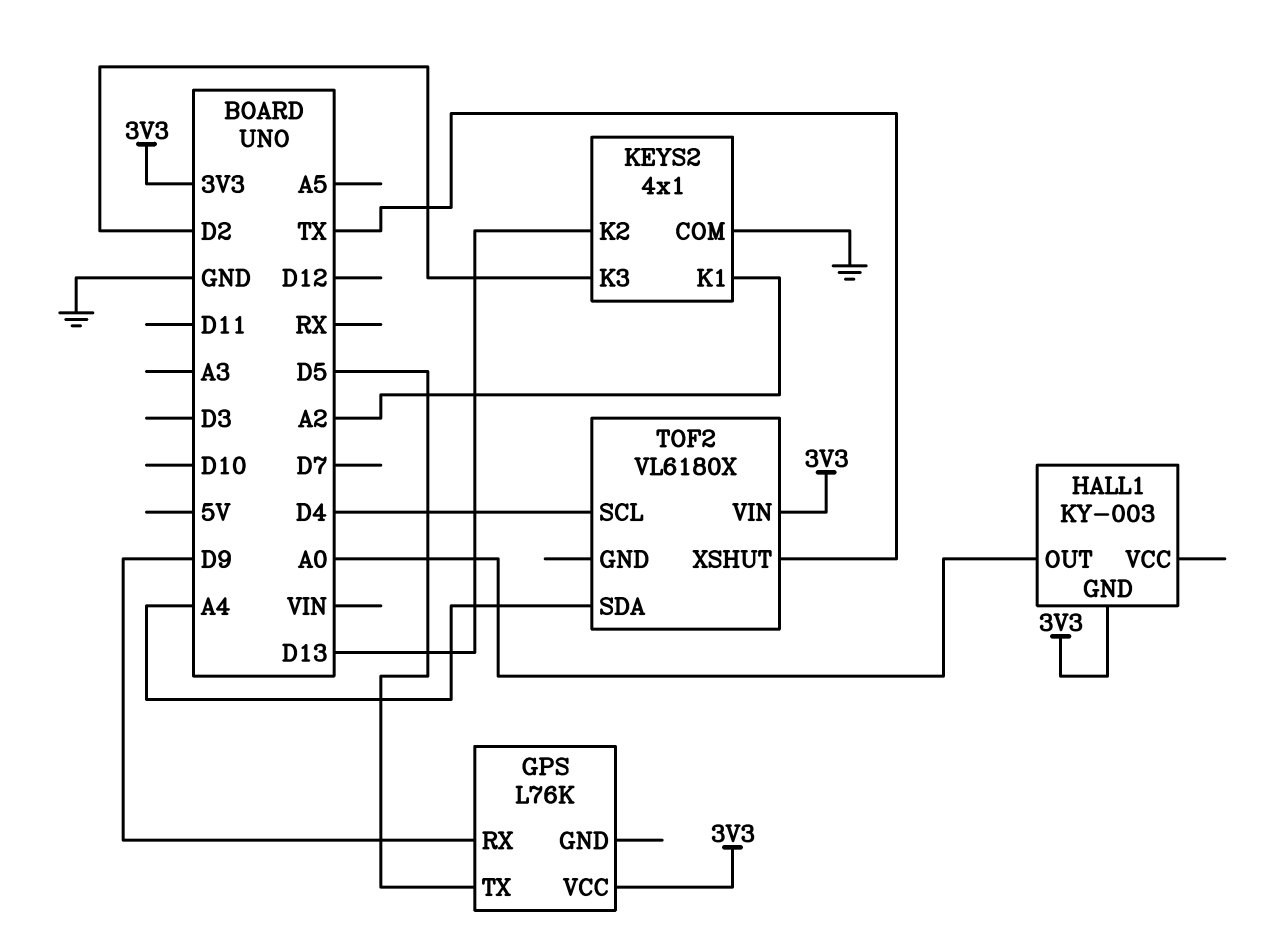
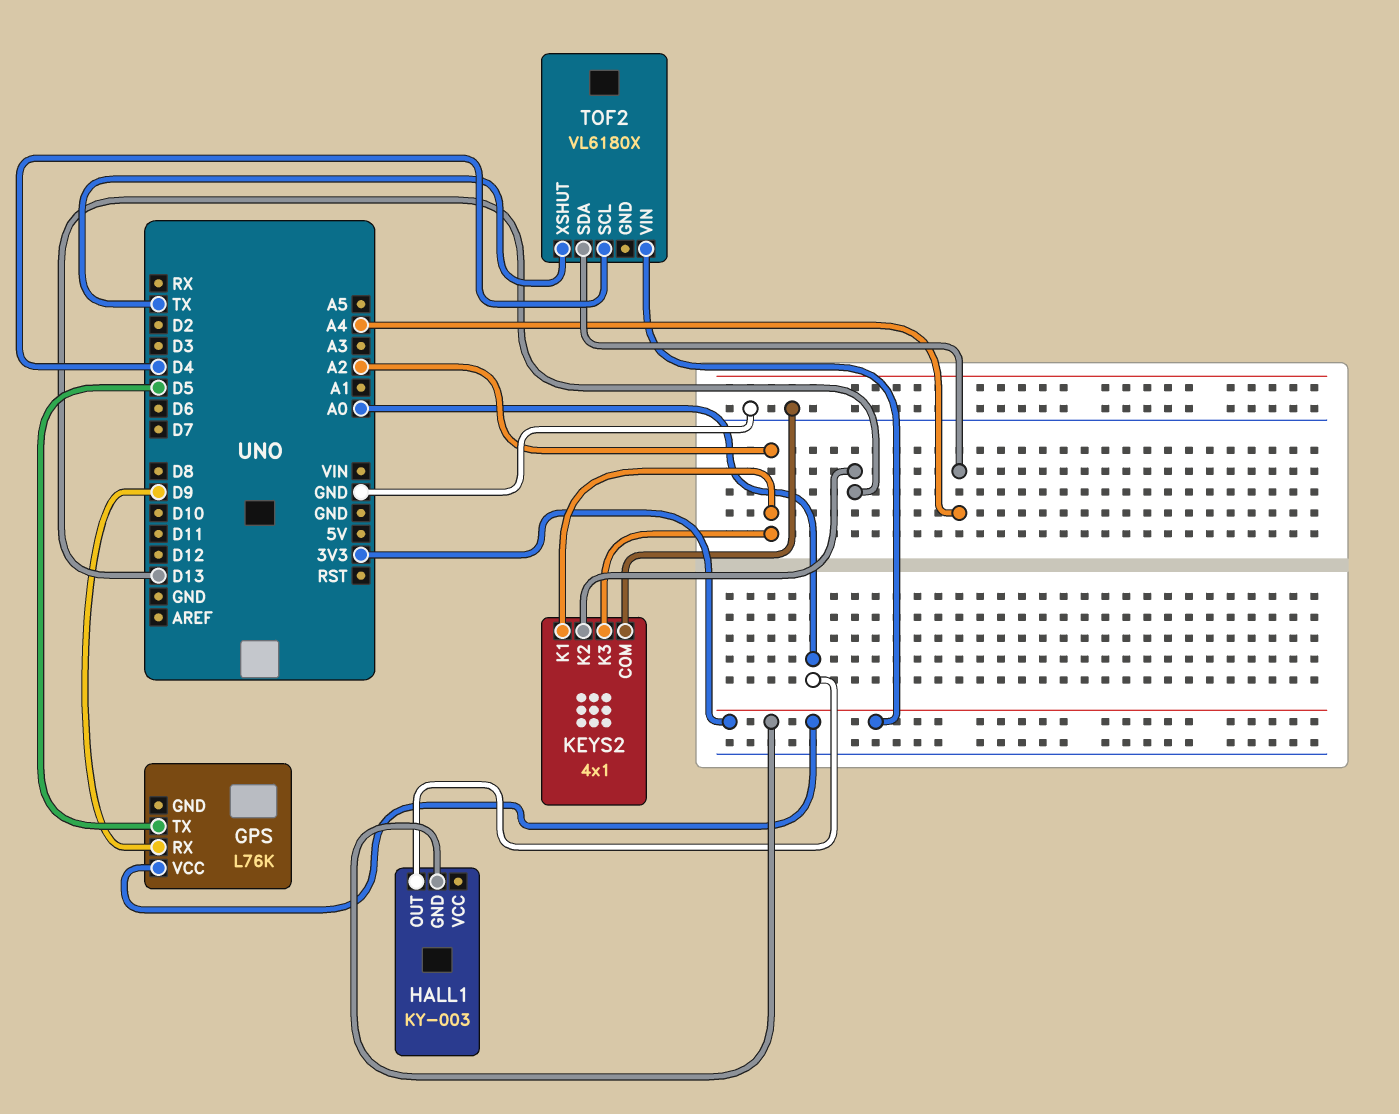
KEYS2 pin K3: D2 -> A2

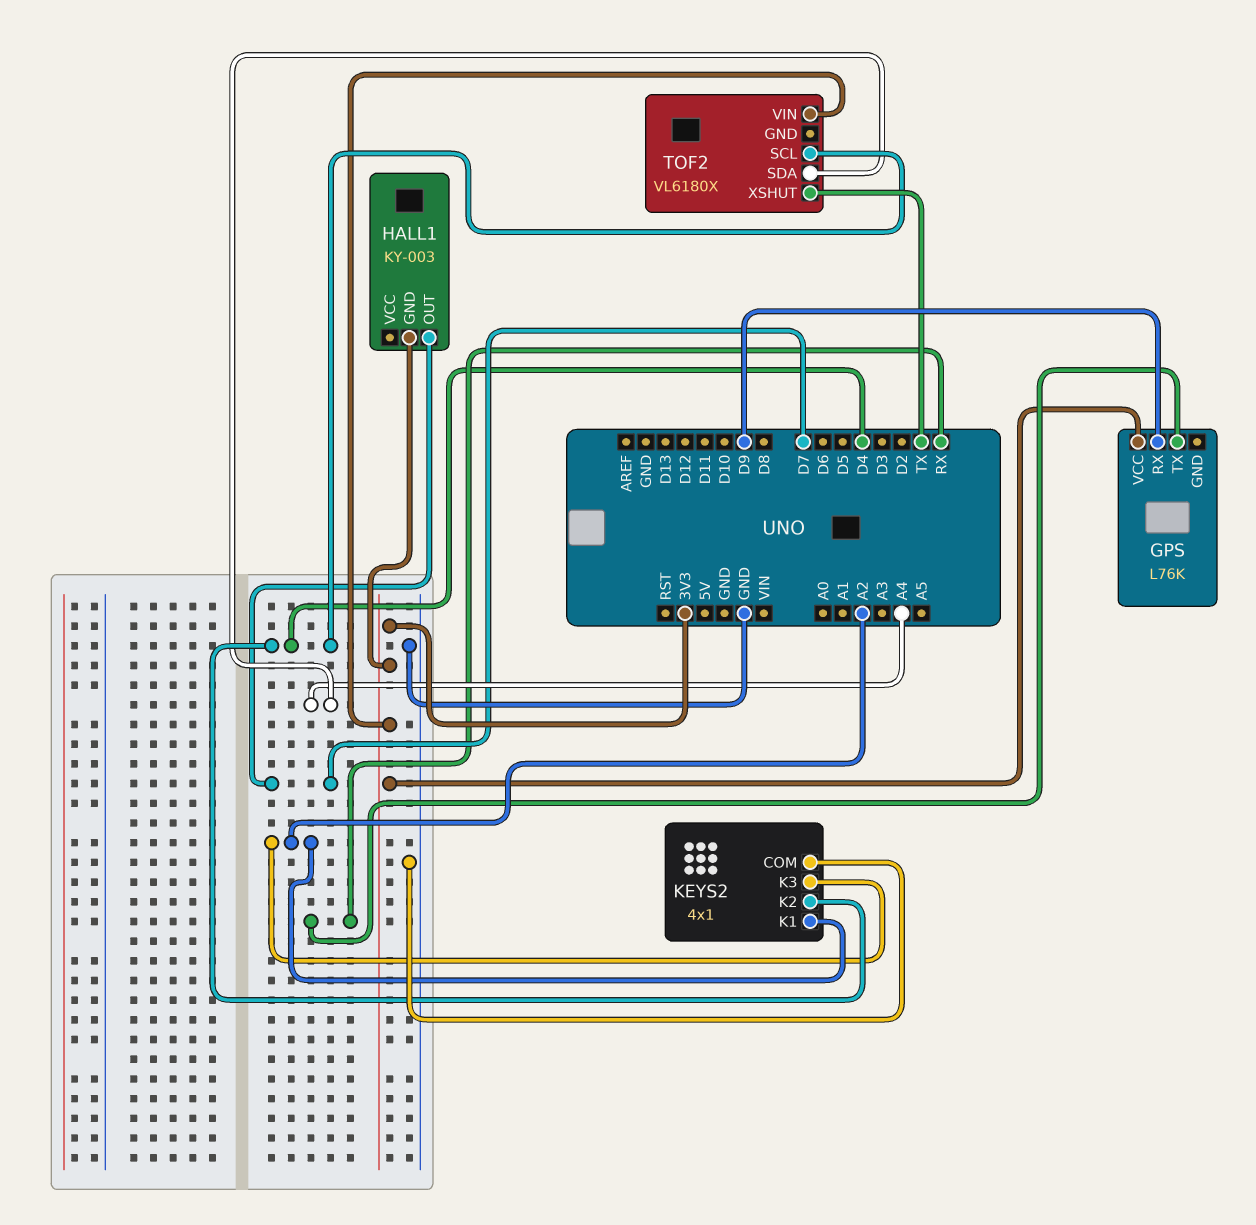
GPS pin TX: D5 -> RX
HALL1 pin OUT: A0 -> D7
KEYS2 pin K2: D13 -> D4

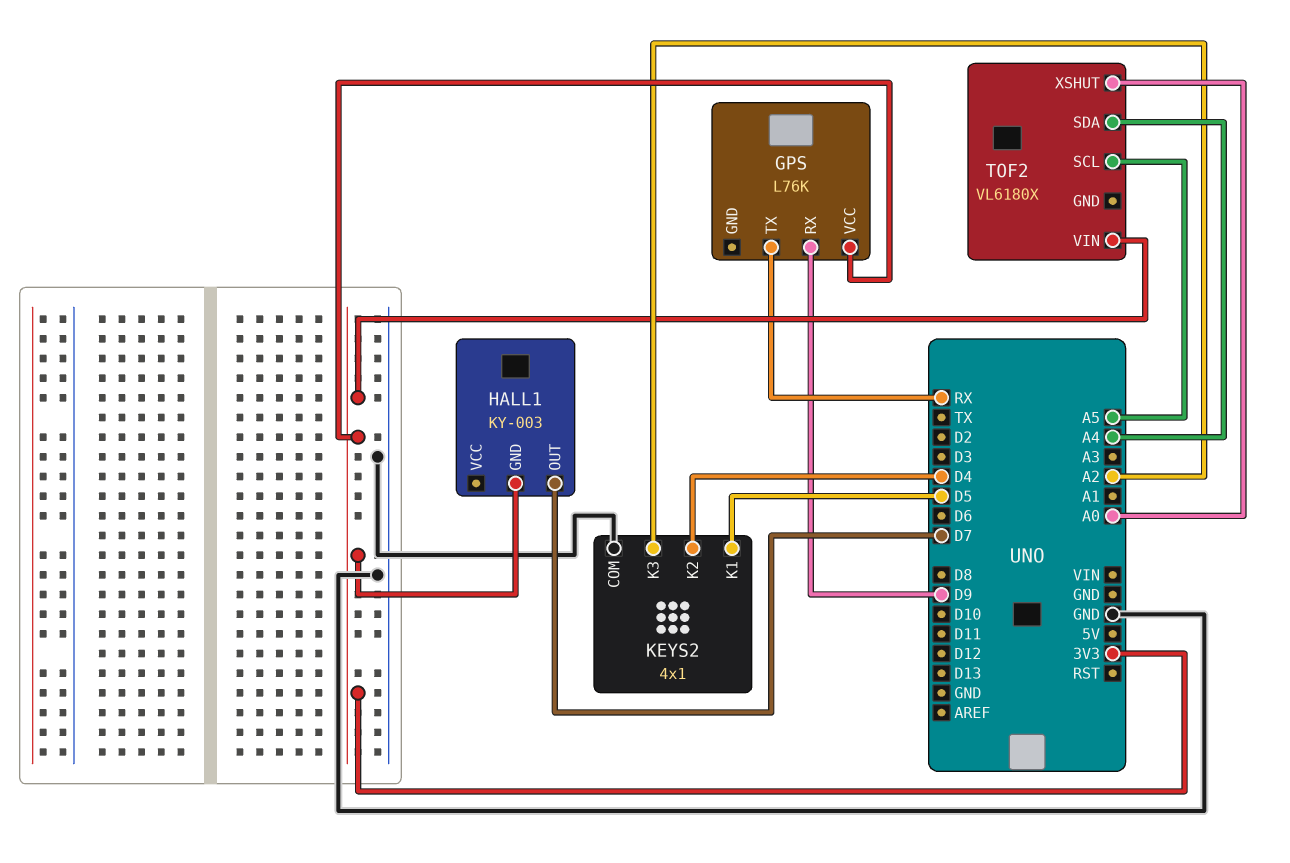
KEYS2 pin K1: A2 -> D5
TOF2 pin SCL: D4 -> A5
TOF2 pin XSHUT: TX -> A0

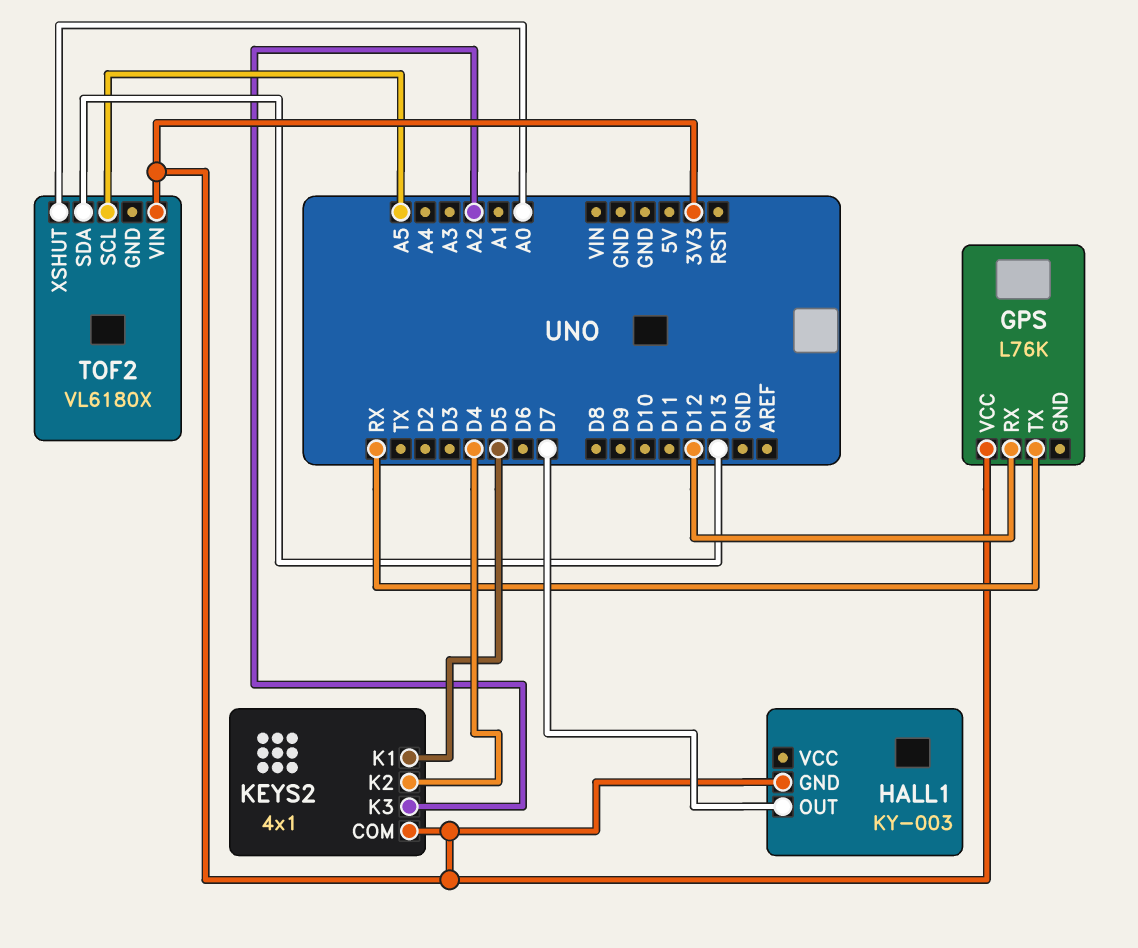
GPS pin RX: D9 -> D12
KEYS2 pin COM: GND -> 3V3
TOF2 pin SDA: A4 -> D13

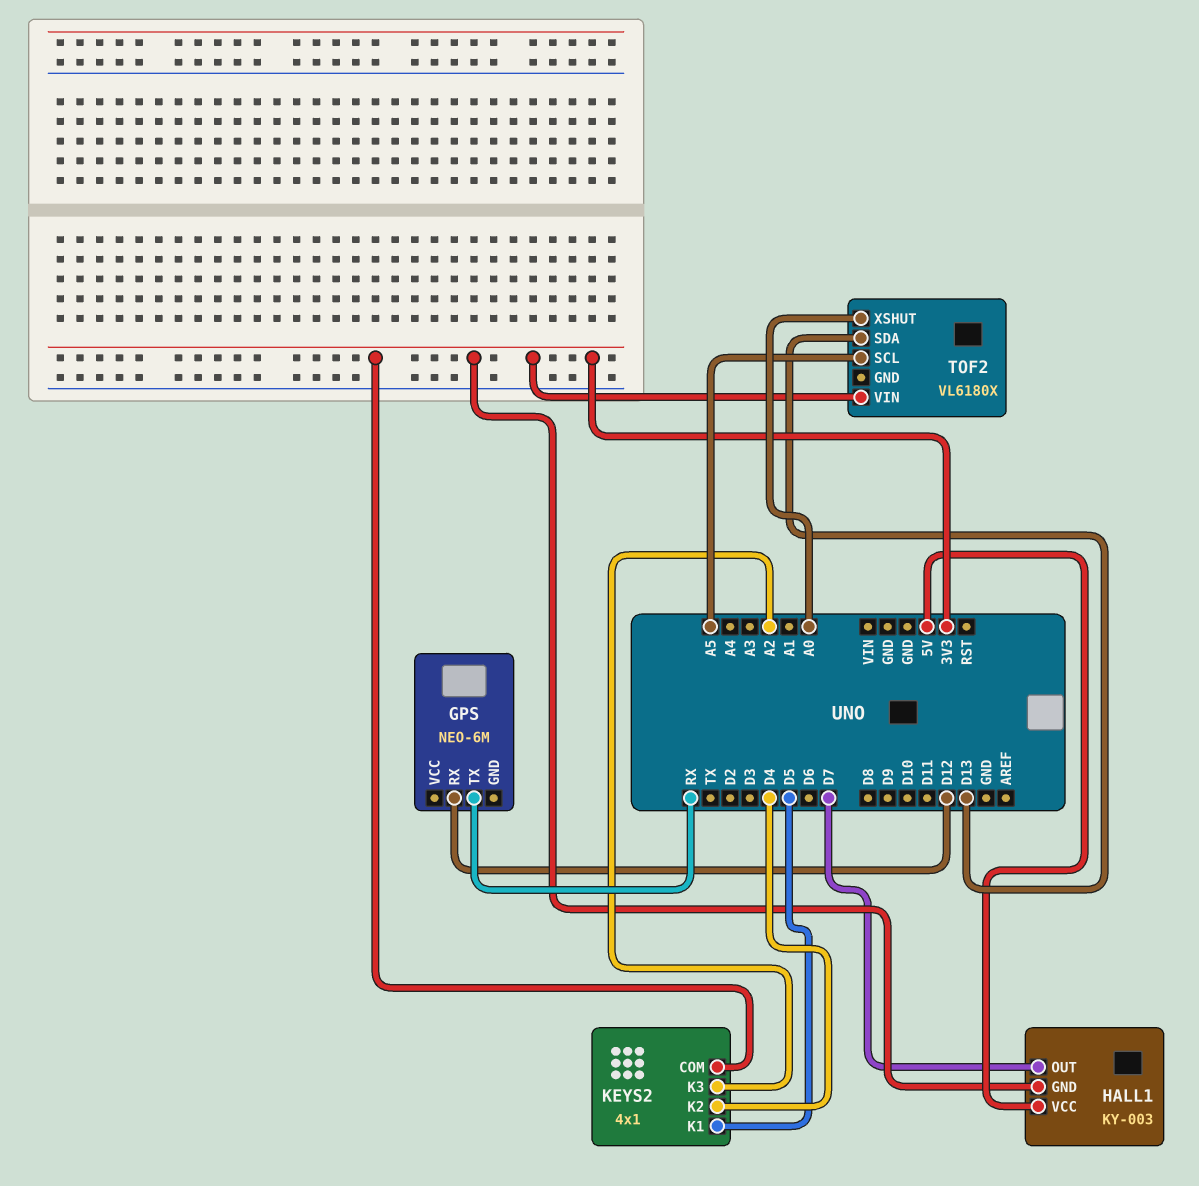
GPS: L76K -> NEO-6M
GPS pin VCC: 3V3 -> none
HALL1 pin VCC: none -> 5V

